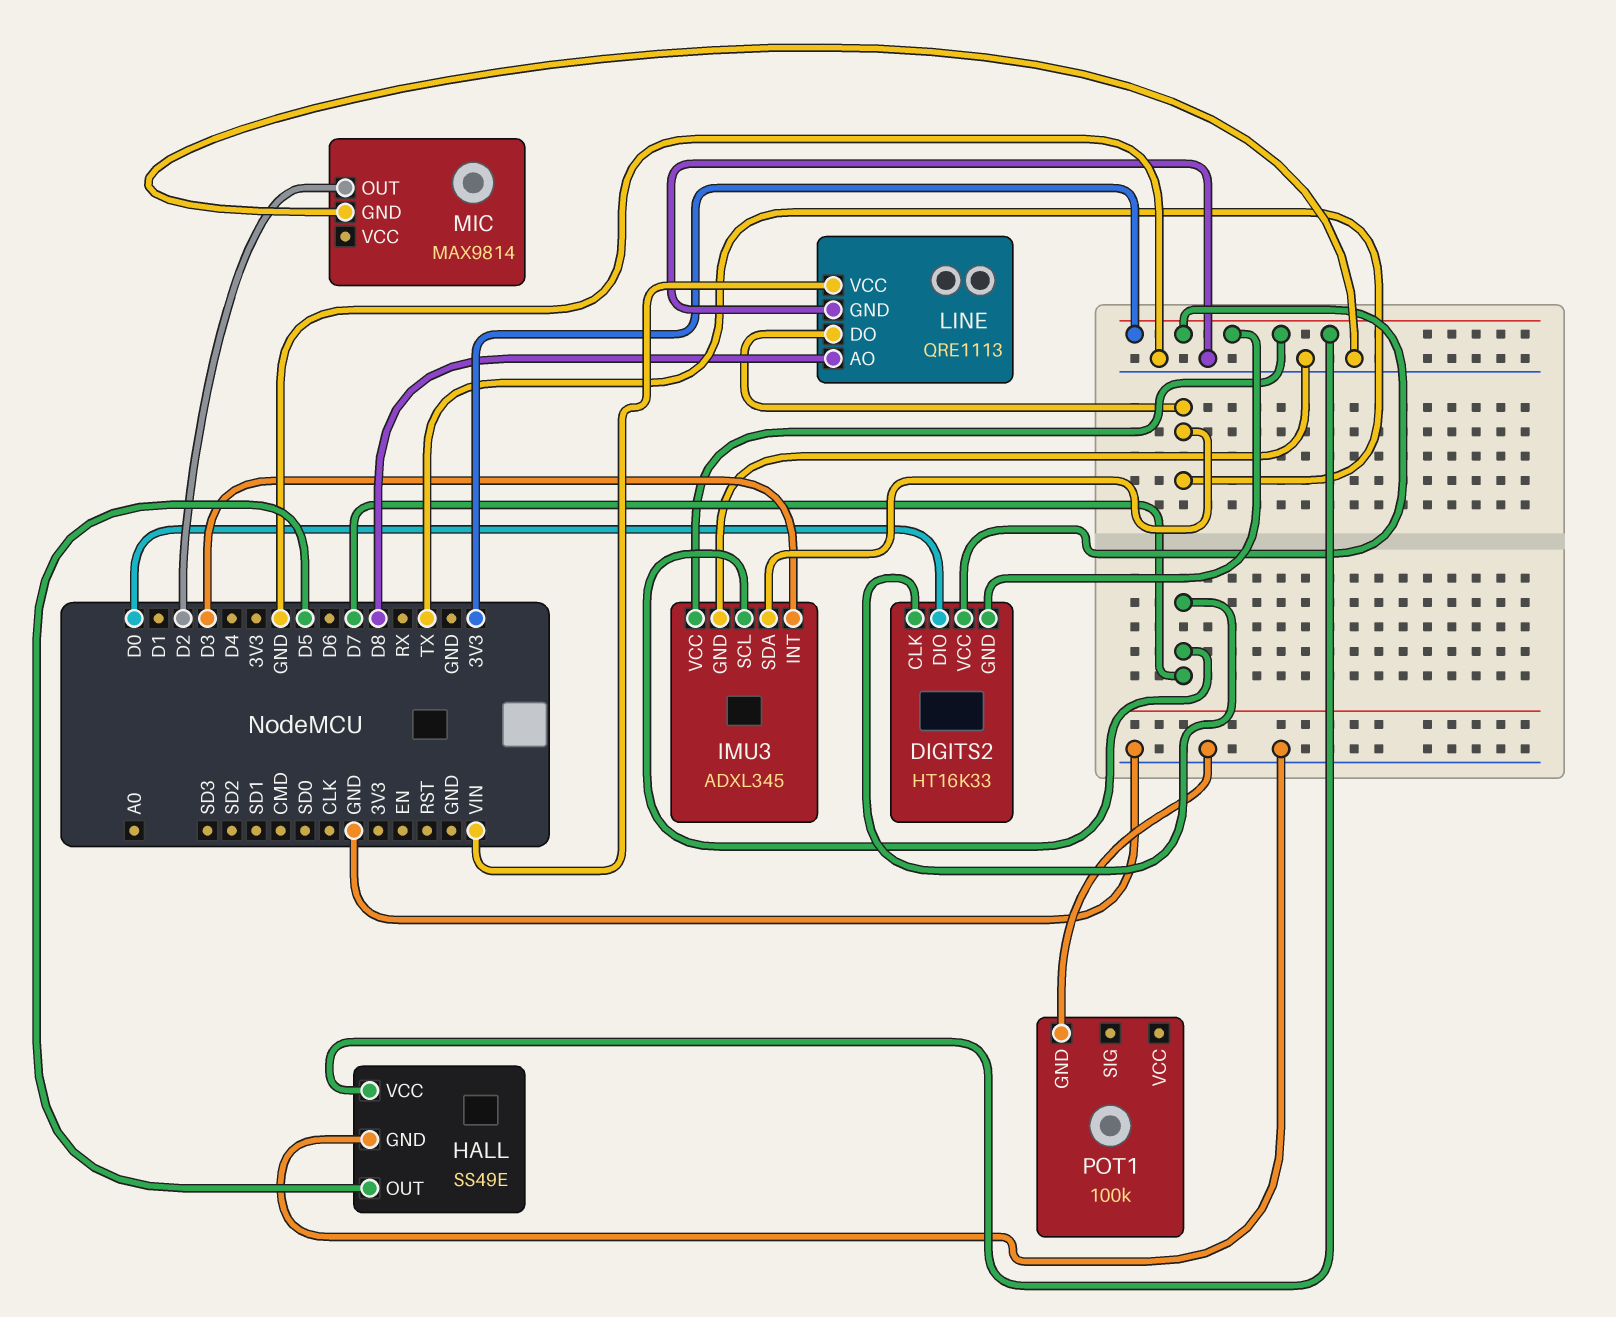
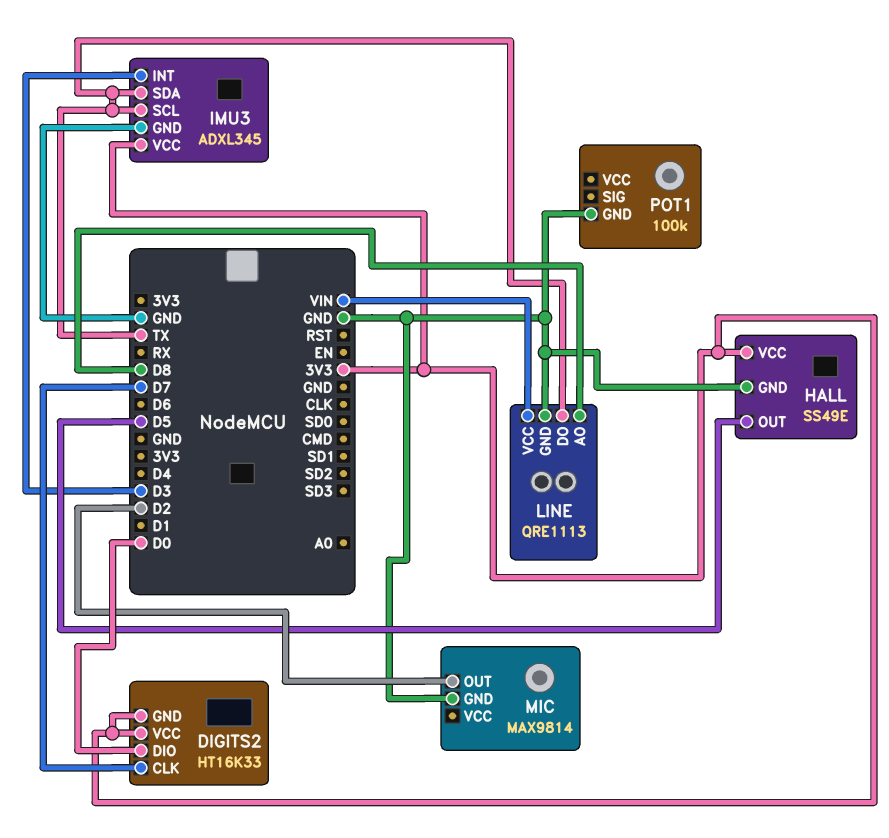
IMU3 pin SCL: D7 -> TX

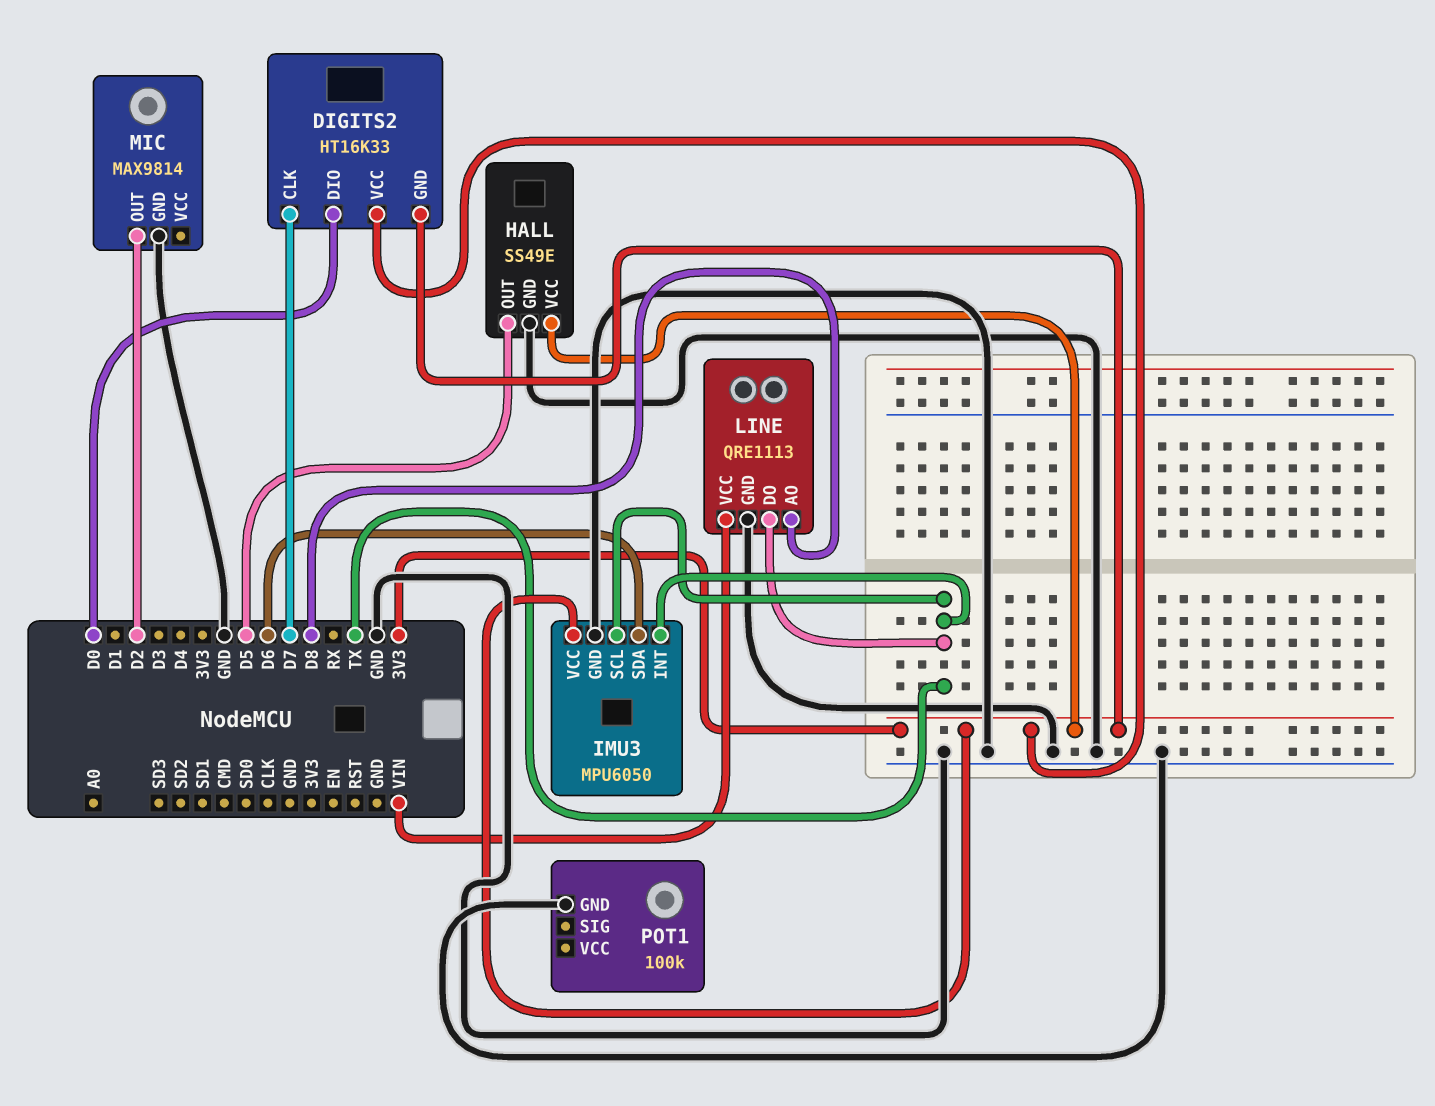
IMU3: ADXL345 -> MPU6050
IMU3 pin INT: D3 -> TX
IMU3 pin SDA: TX -> D6

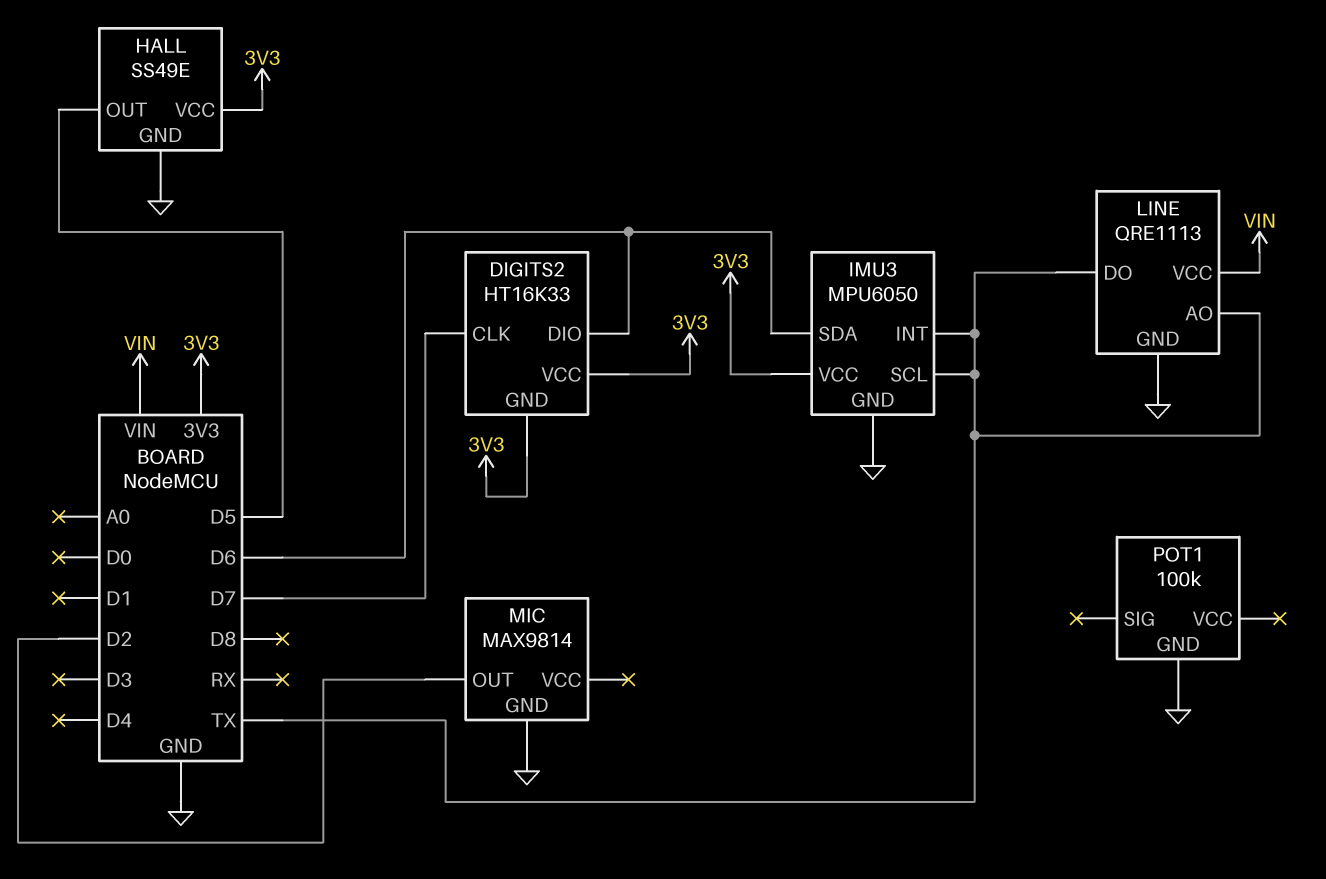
DIGITS2 pin DIO: D0 -> D6
LINE pin AO: D8 -> TX

